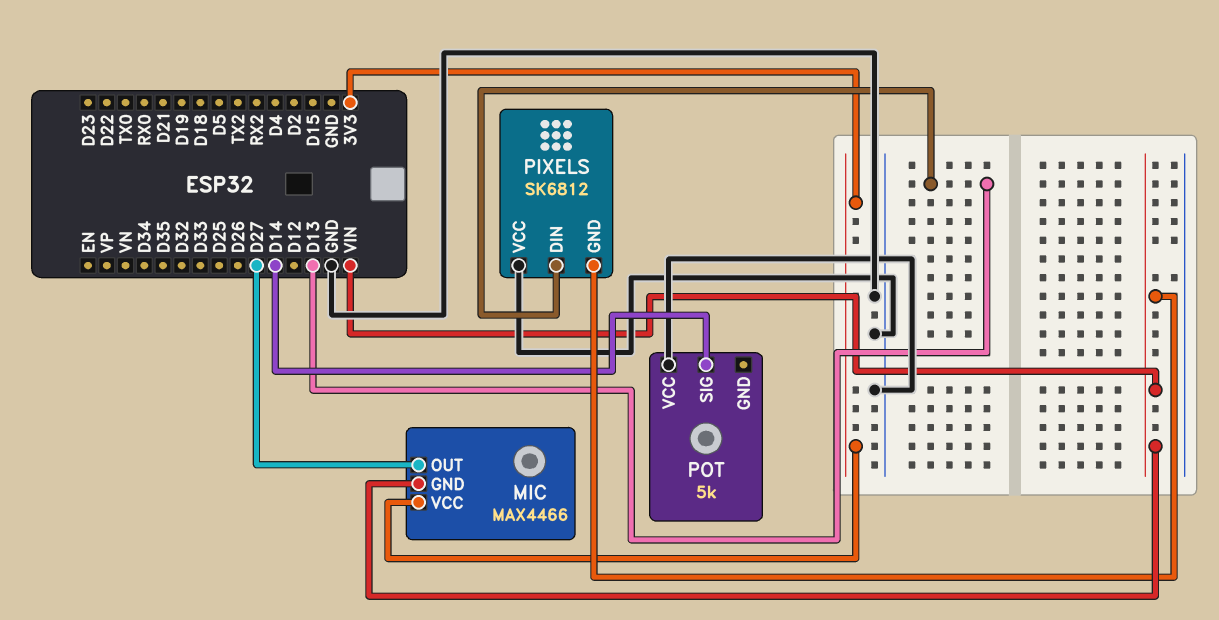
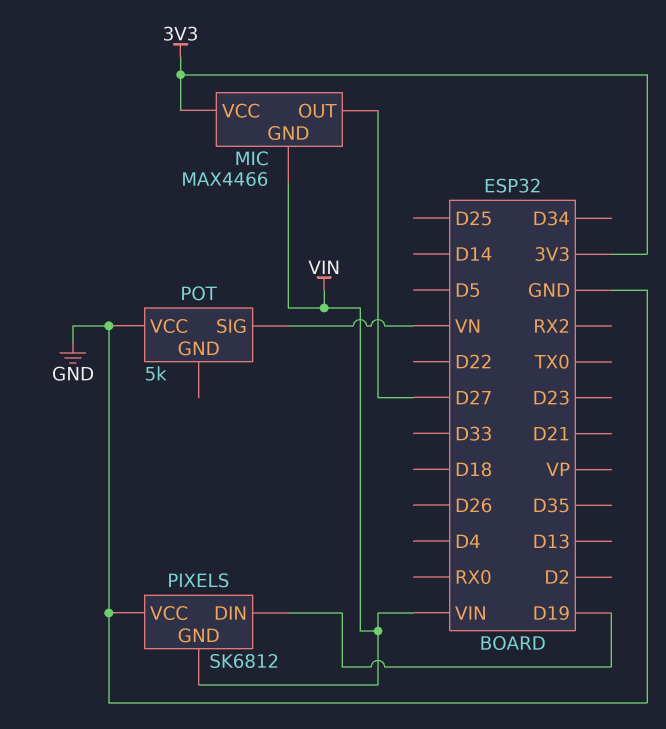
PIXELS pin DIN: D13 -> D19
POT pin SIG: D14 -> VN

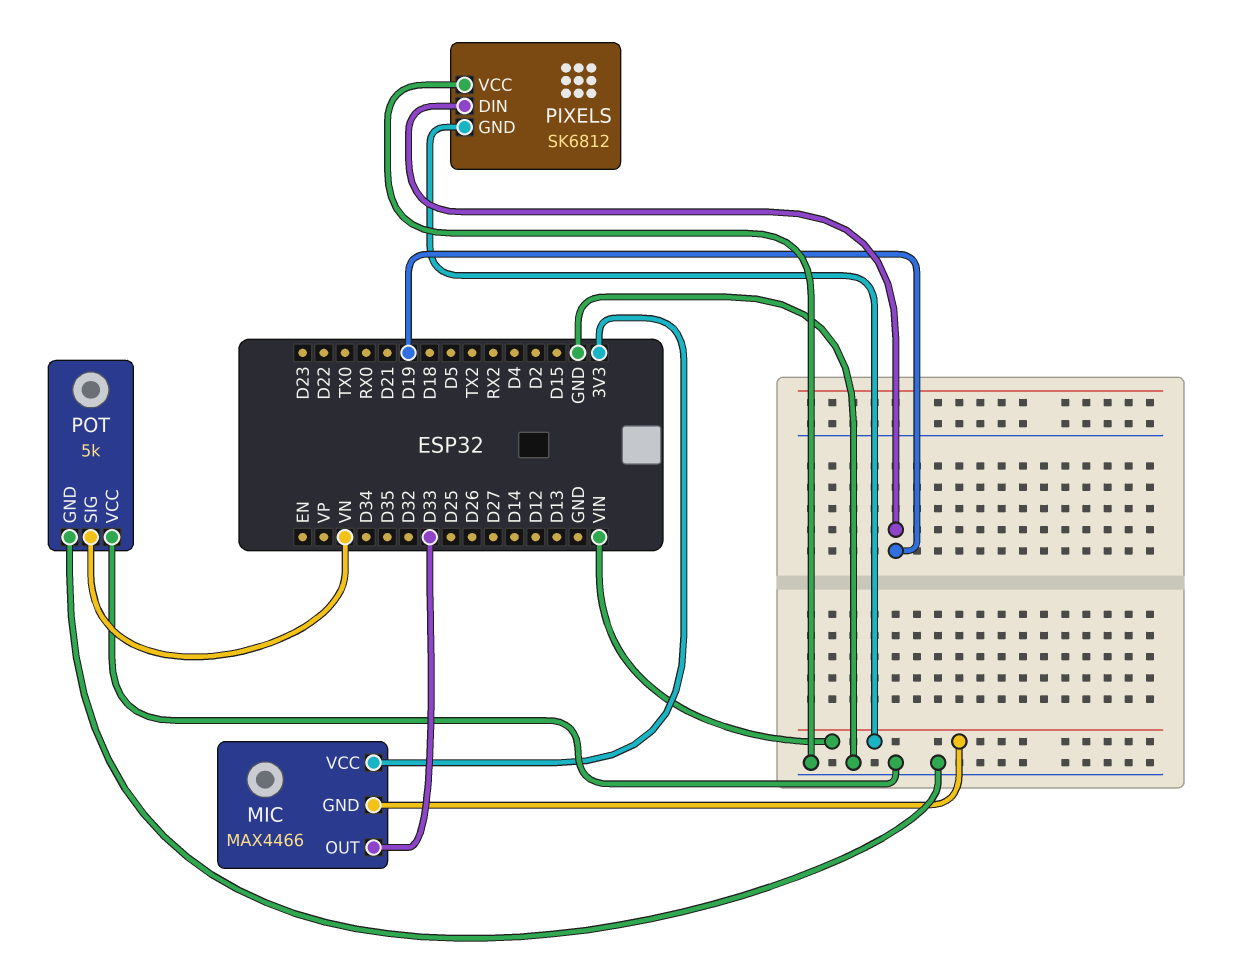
MIC pin OUT: D27 -> D33
POT pin GND: none -> GND

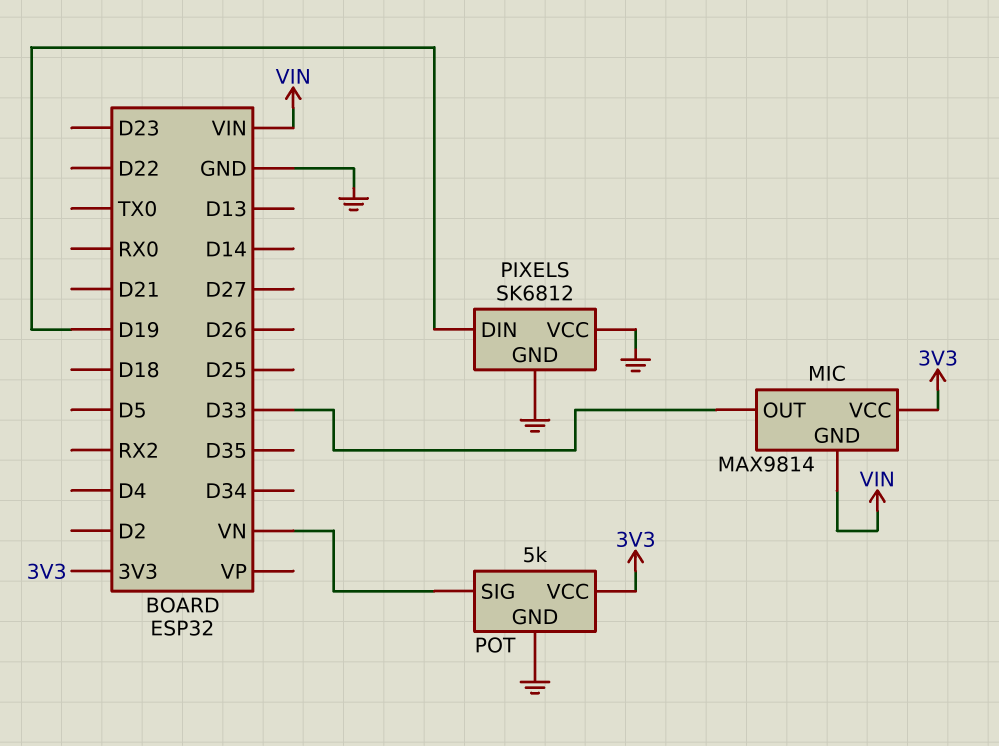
MIC: MAX4466 -> MAX9814
PIXELS pin GND: VIN -> GND
POT pin VCC: GND -> 3V3

